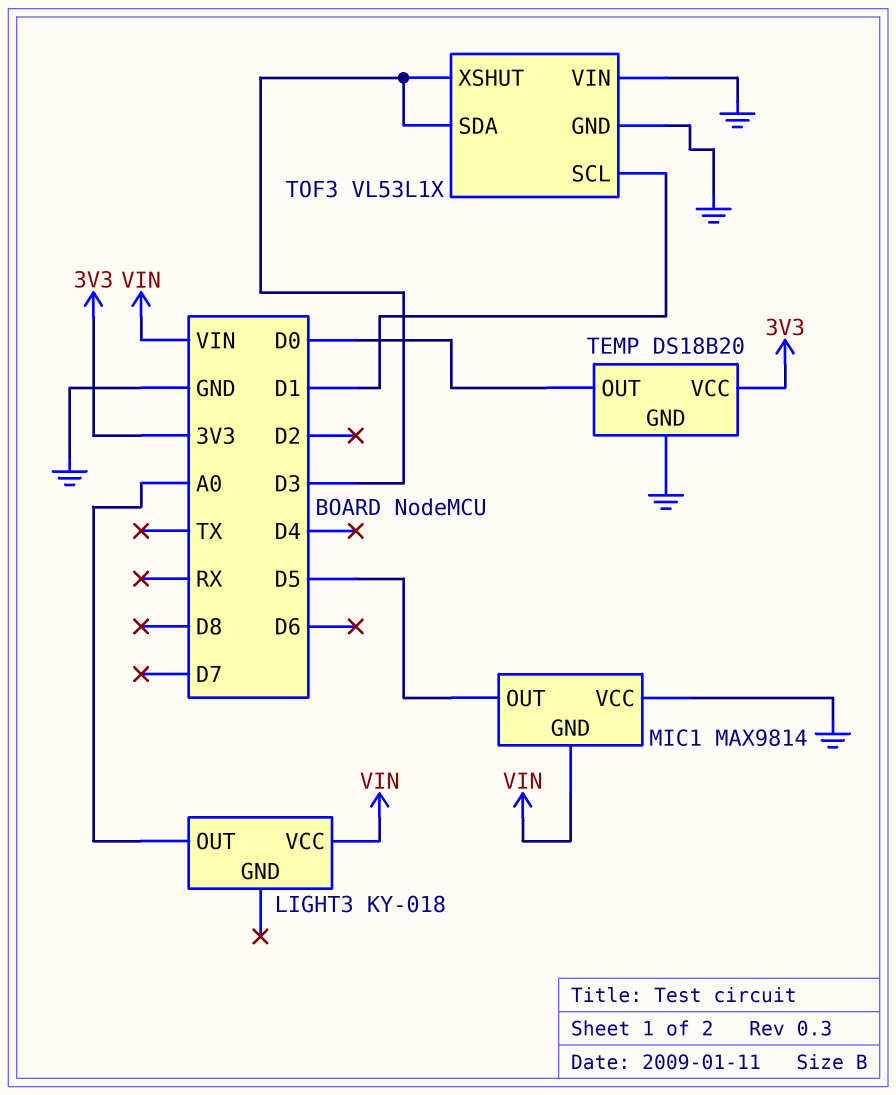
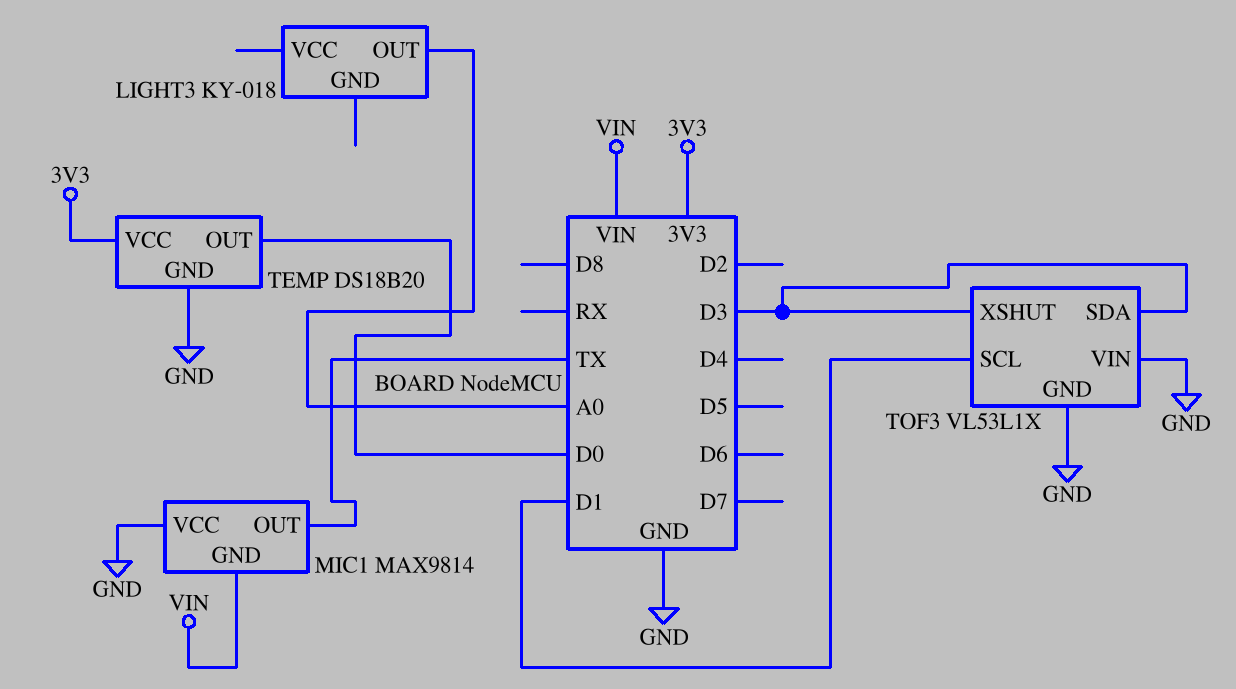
LIGHT3 pin VCC: VIN -> none
MIC1 pin OUT: D5 -> TX

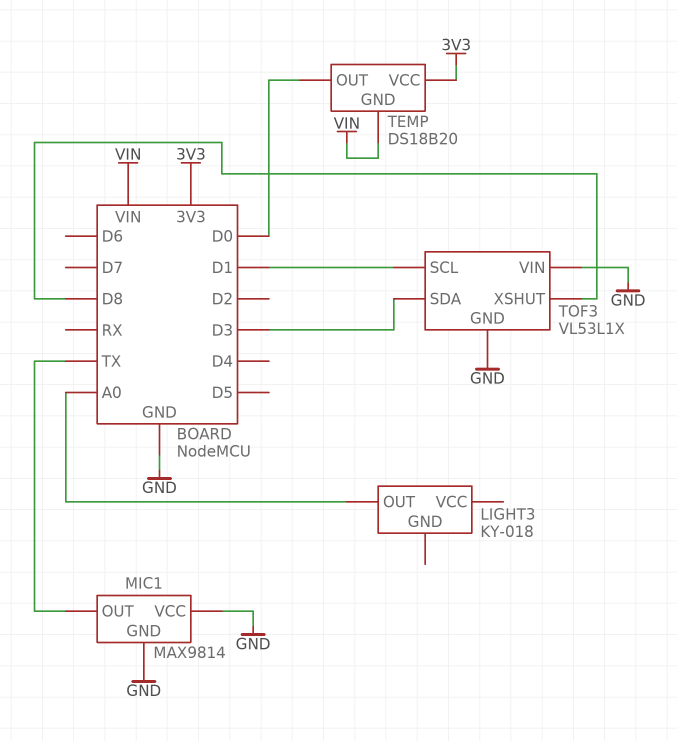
MIC1 pin GND: VIN -> GND
TEMP pin GND: GND -> VIN
TOF3 pin XSHUT: D3 -> D8

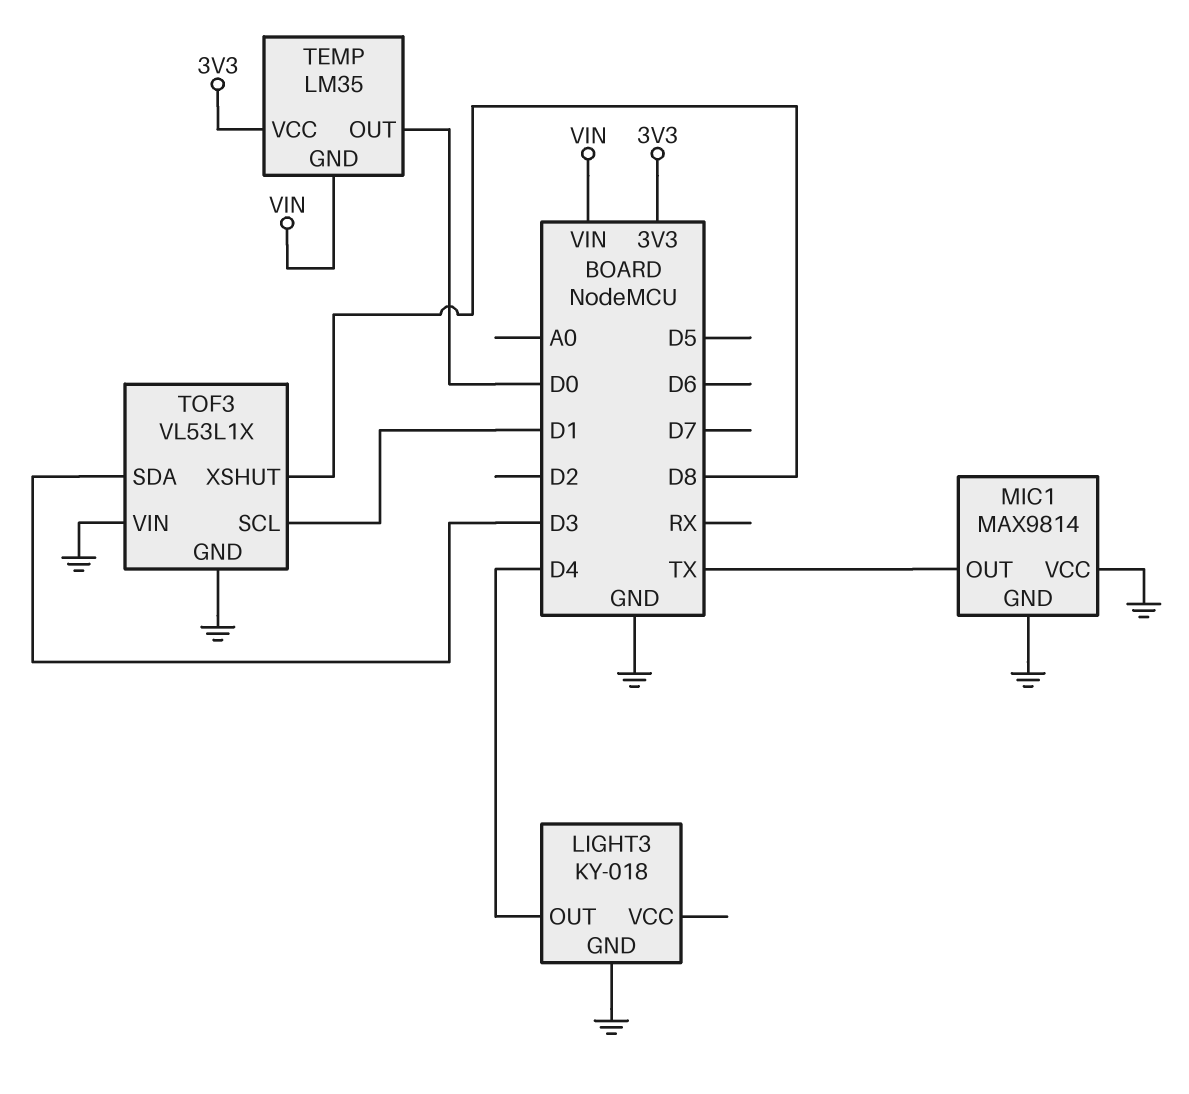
LIGHT3 pin GND: none -> GND
LIGHT3 pin OUT: A0 -> D4
TEMP: DS18B20 -> LM35

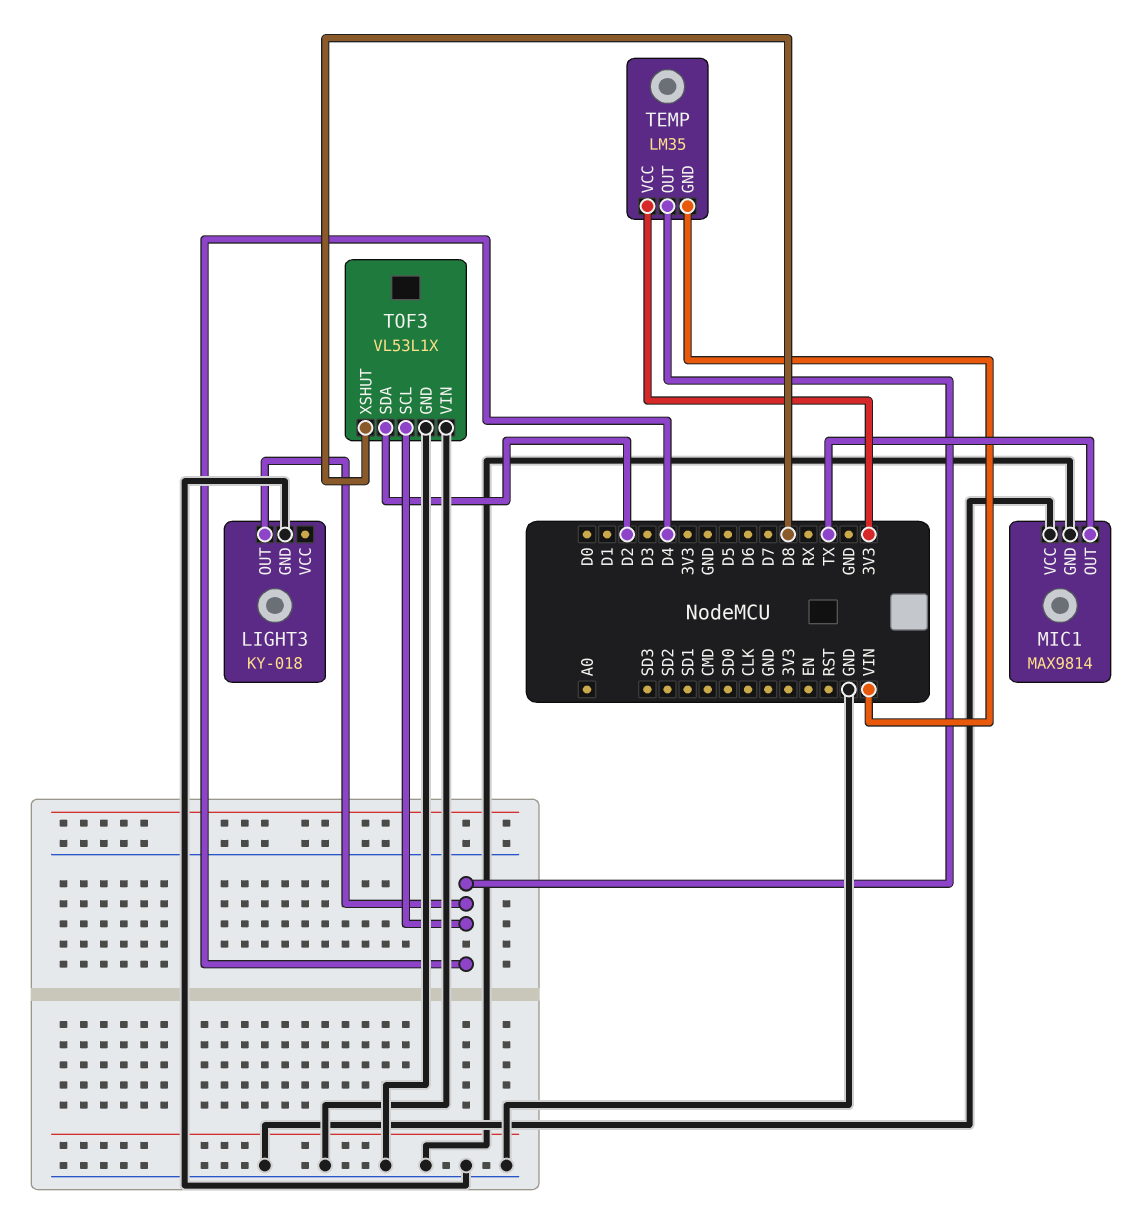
TEMP pin OUT: D0 -> D4
TOF3 pin SCL: D1 -> D4
TOF3 pin SDA: D3 -> D2

